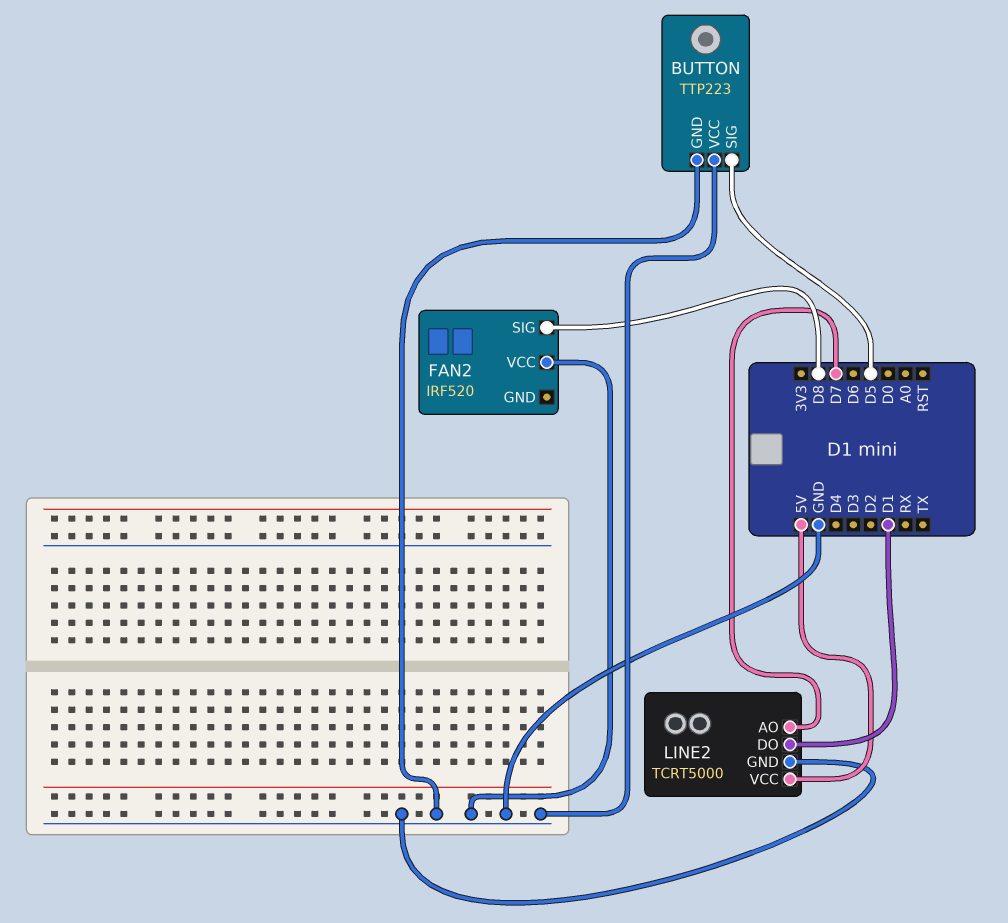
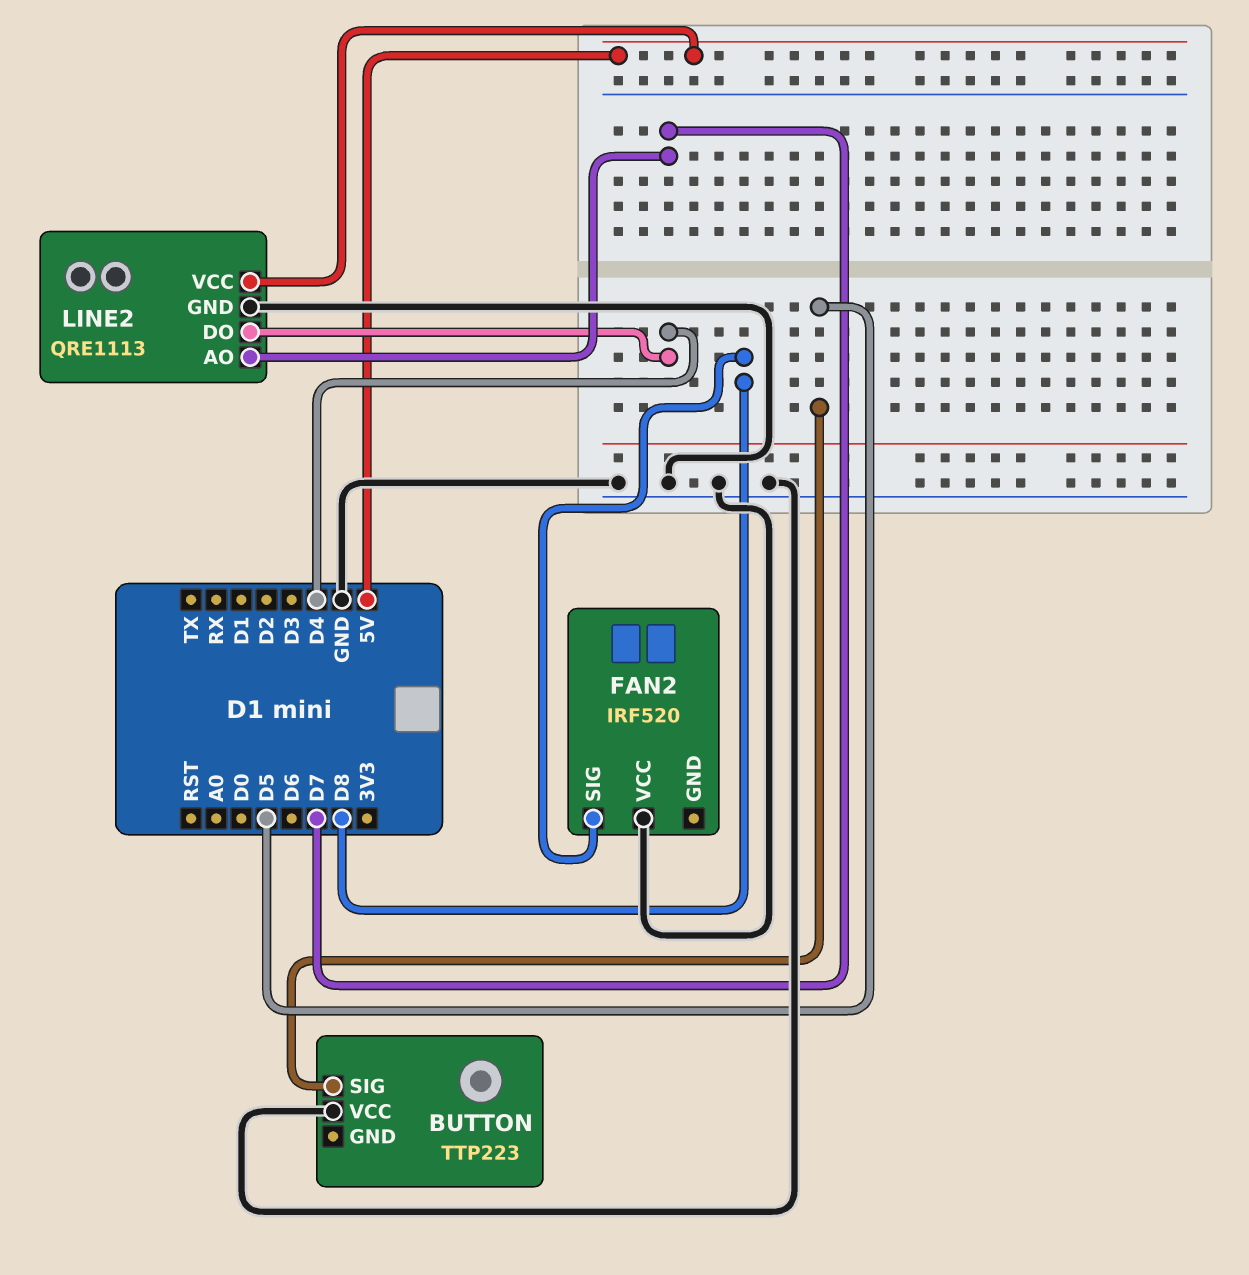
BUTTON pin GND: GND -> none
LINE2: TCRT5000 -> QRE1113
LINE2 pin DO: D1 -> D4

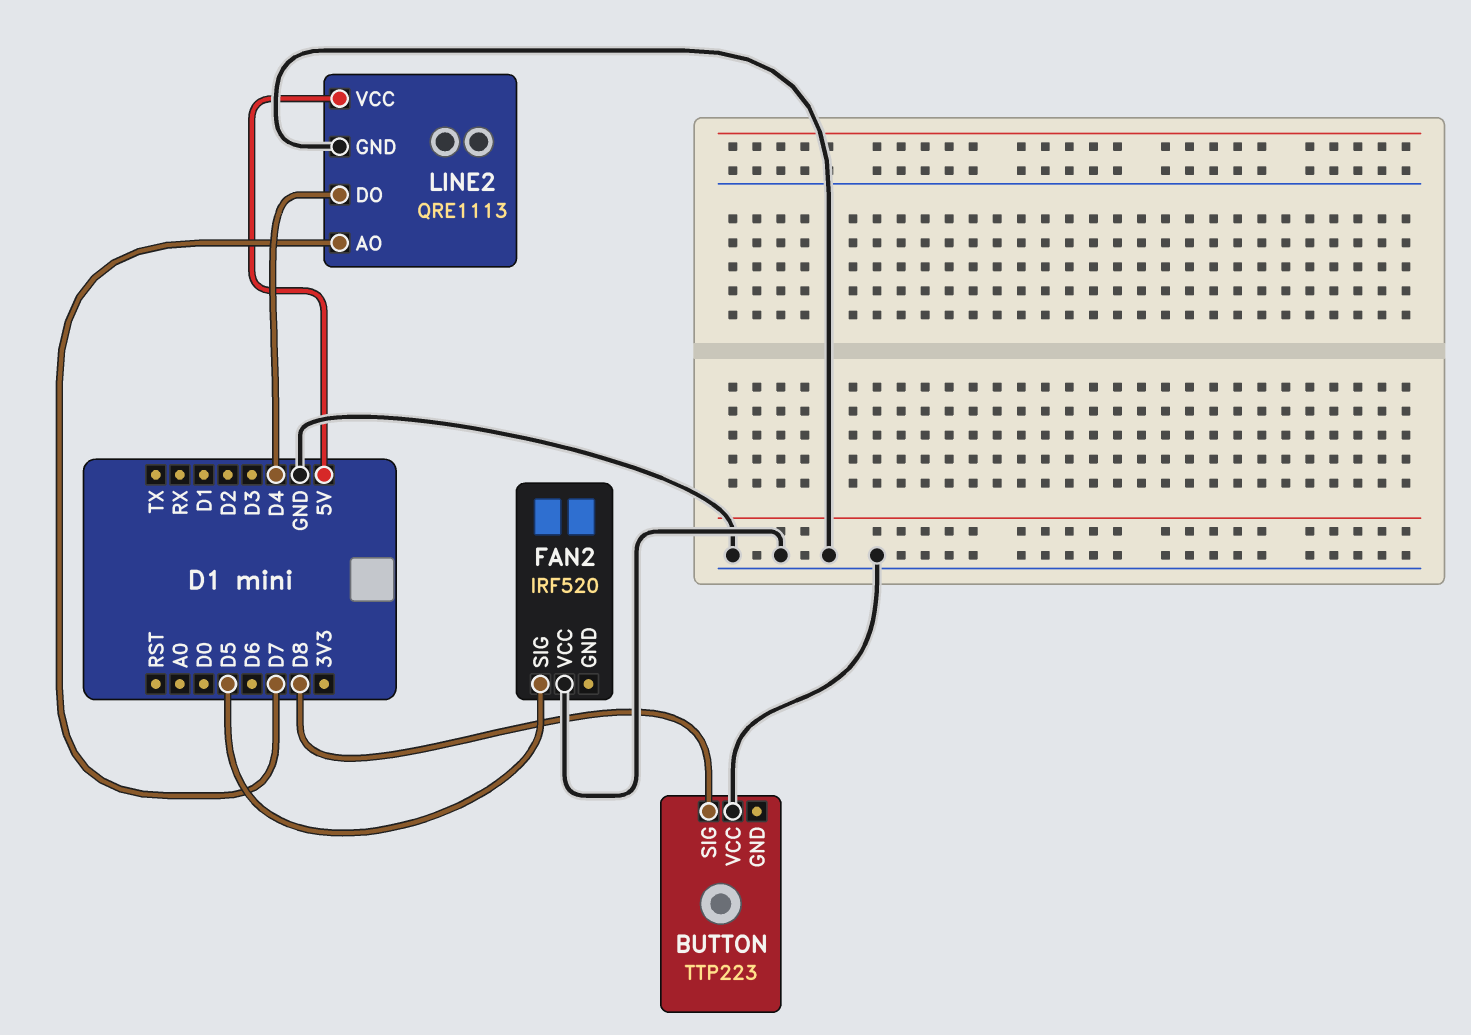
BUTTON pin SIG: D5 -> D8
FAN2 pin SIG: D8 -> D5

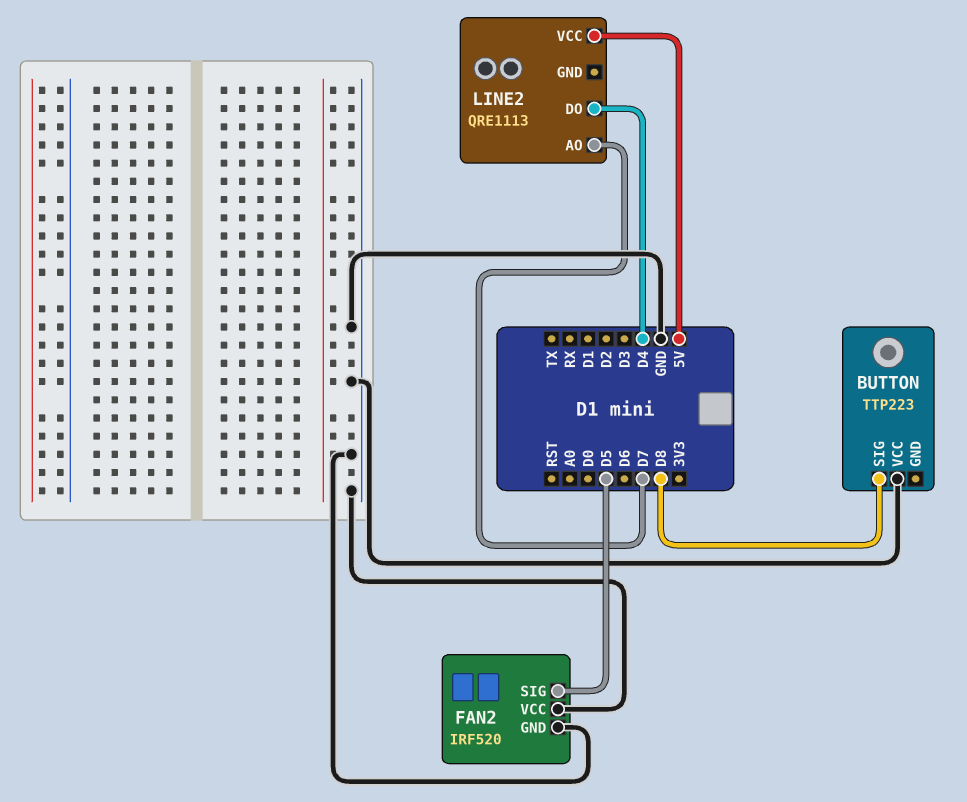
FAN2 pin GND: none -> GND
LINE2 pin GND: GND -> none

